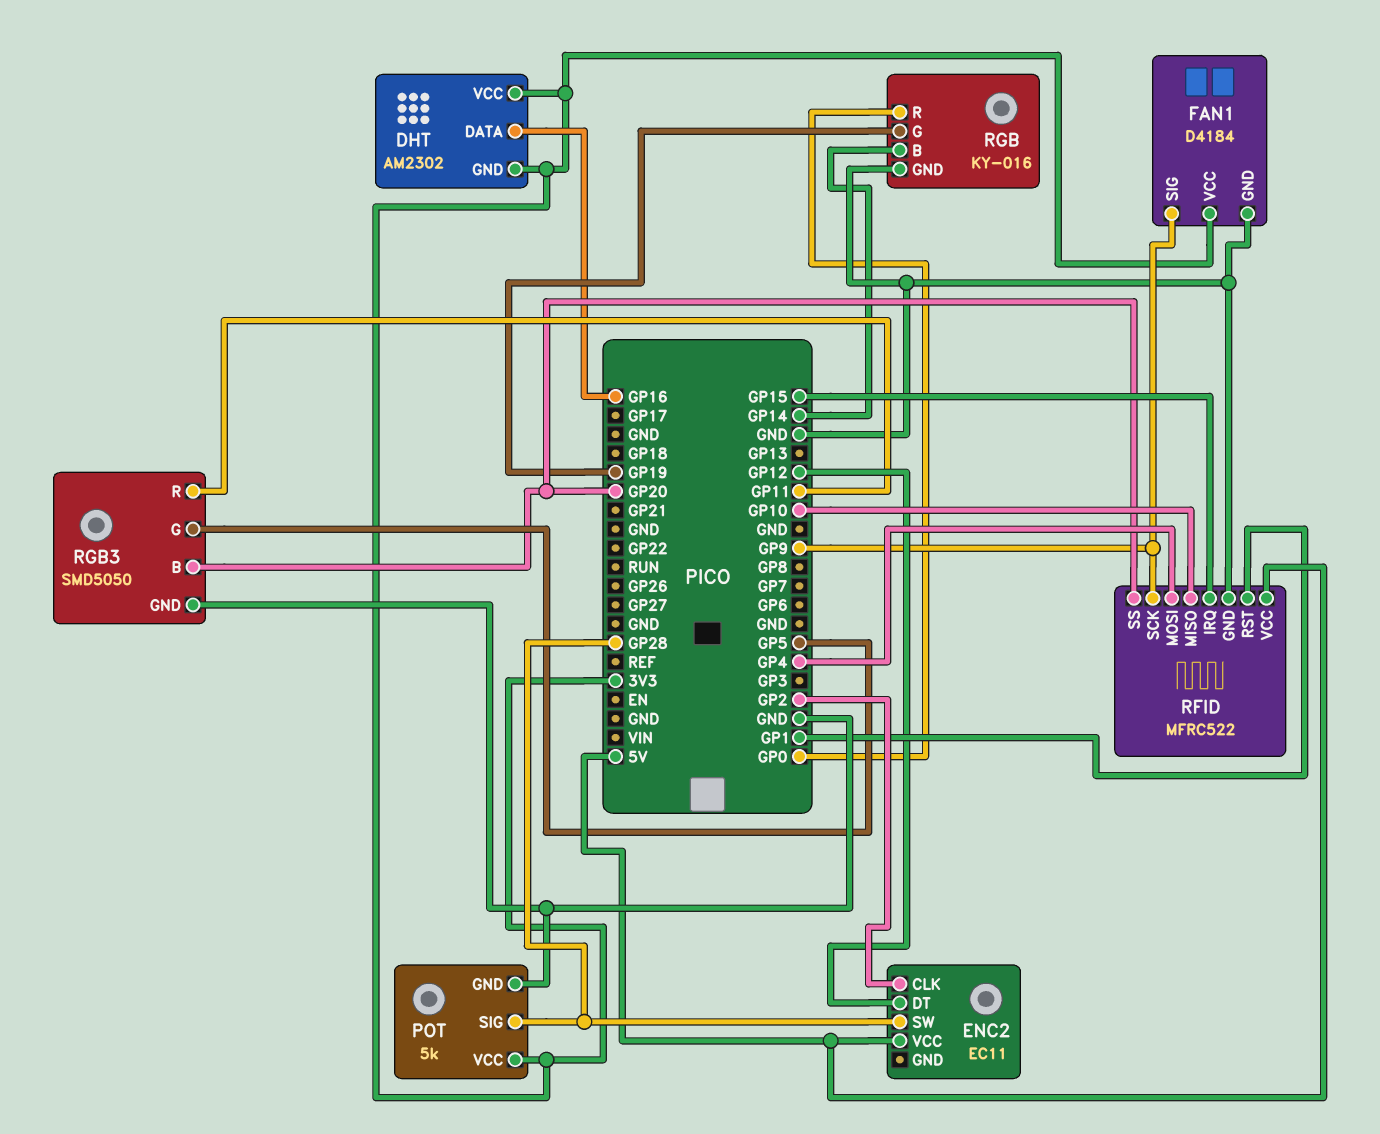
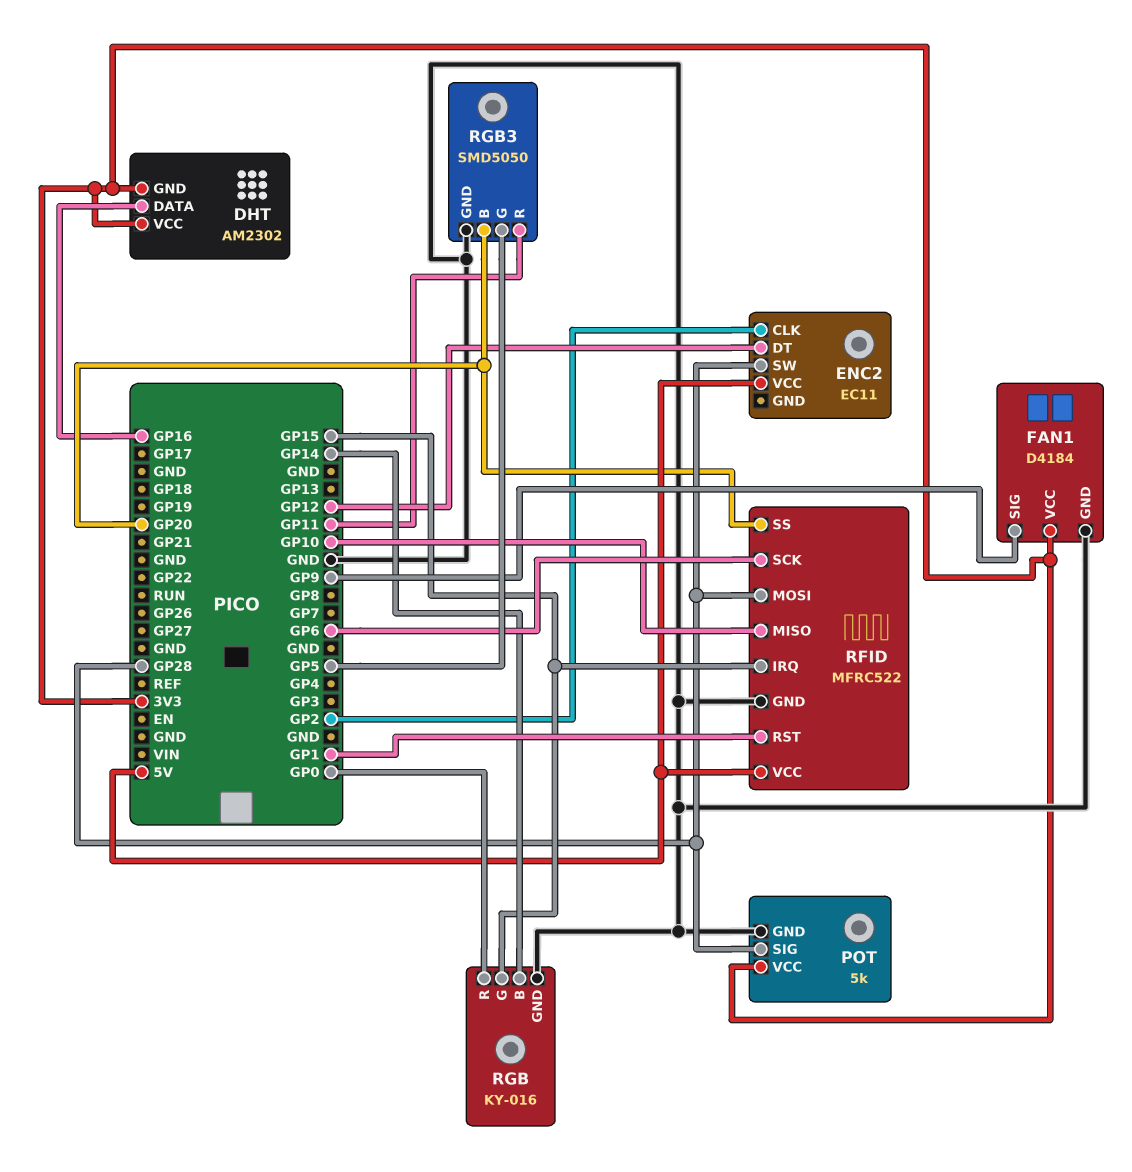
RFID pin MOSI: GP4 -> GP28
RFID pin SCK: GP9 -> GP6
RGB pin G: GP19 -> GP15

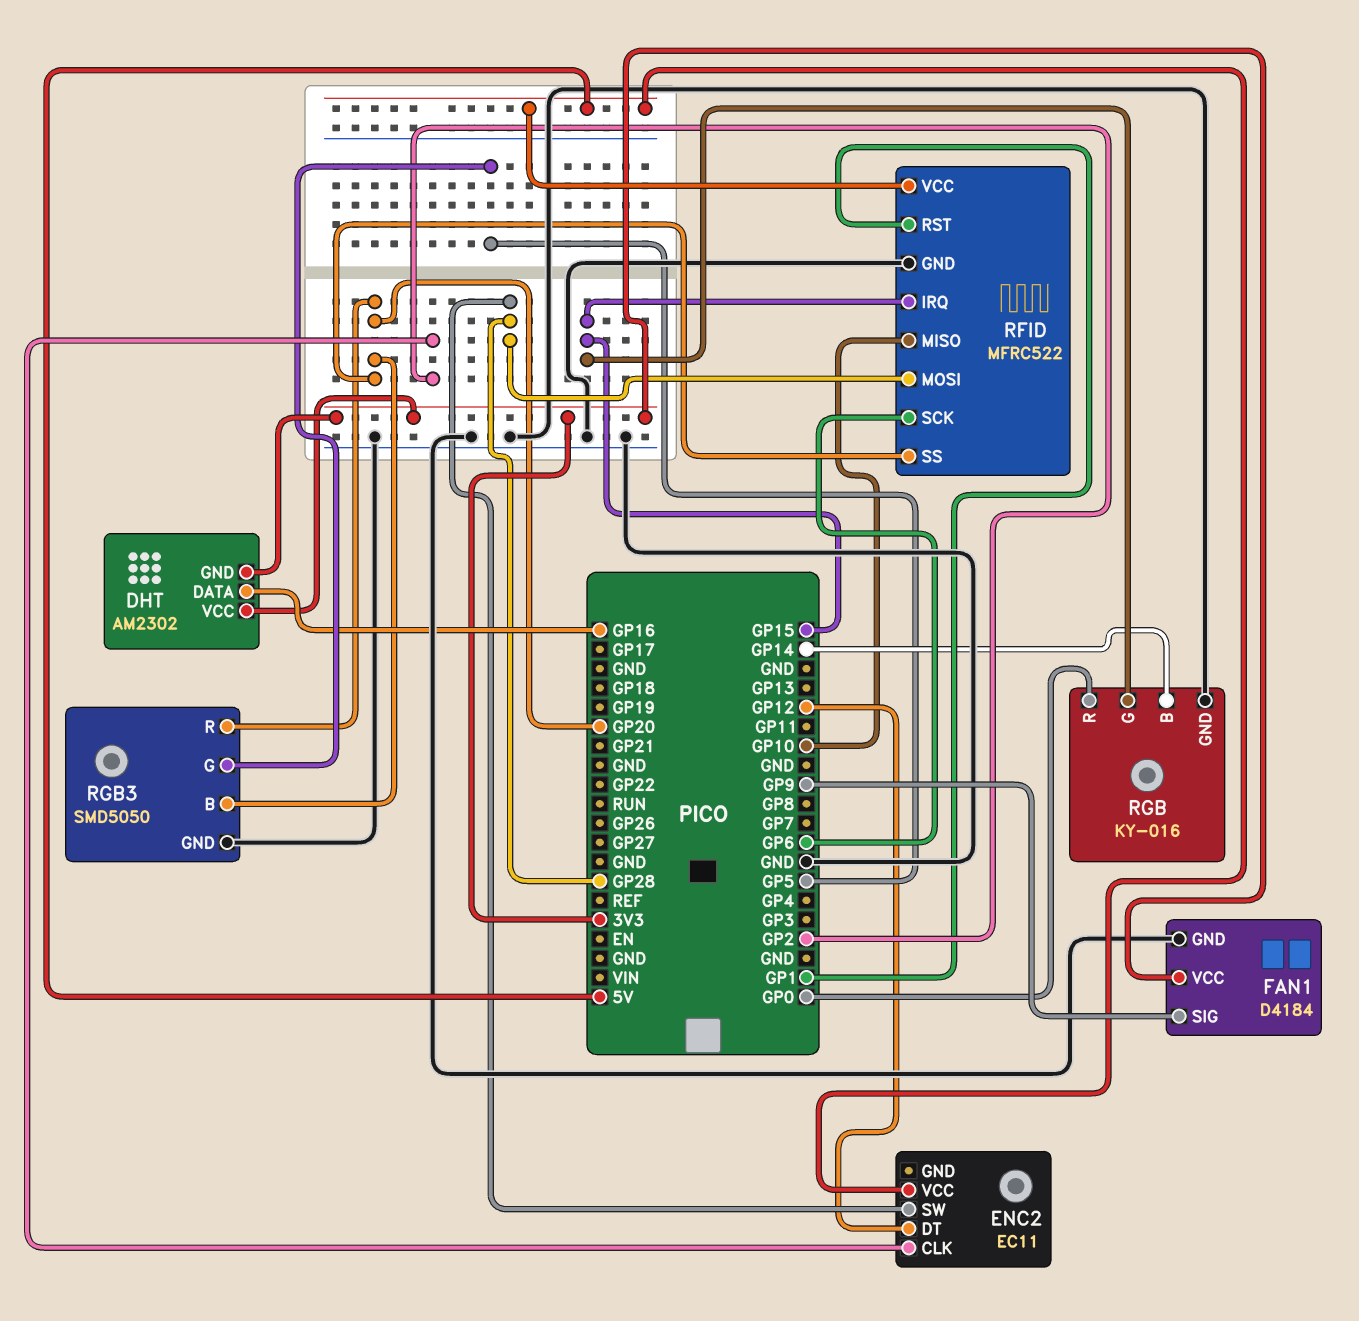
POT: 5k -> none
POT pin GND: GND -> none
POT pin SIG: GP28 -> none
POT pin VCC: 3V3 -> none
RGB3 pin R: GP11 -> GP20

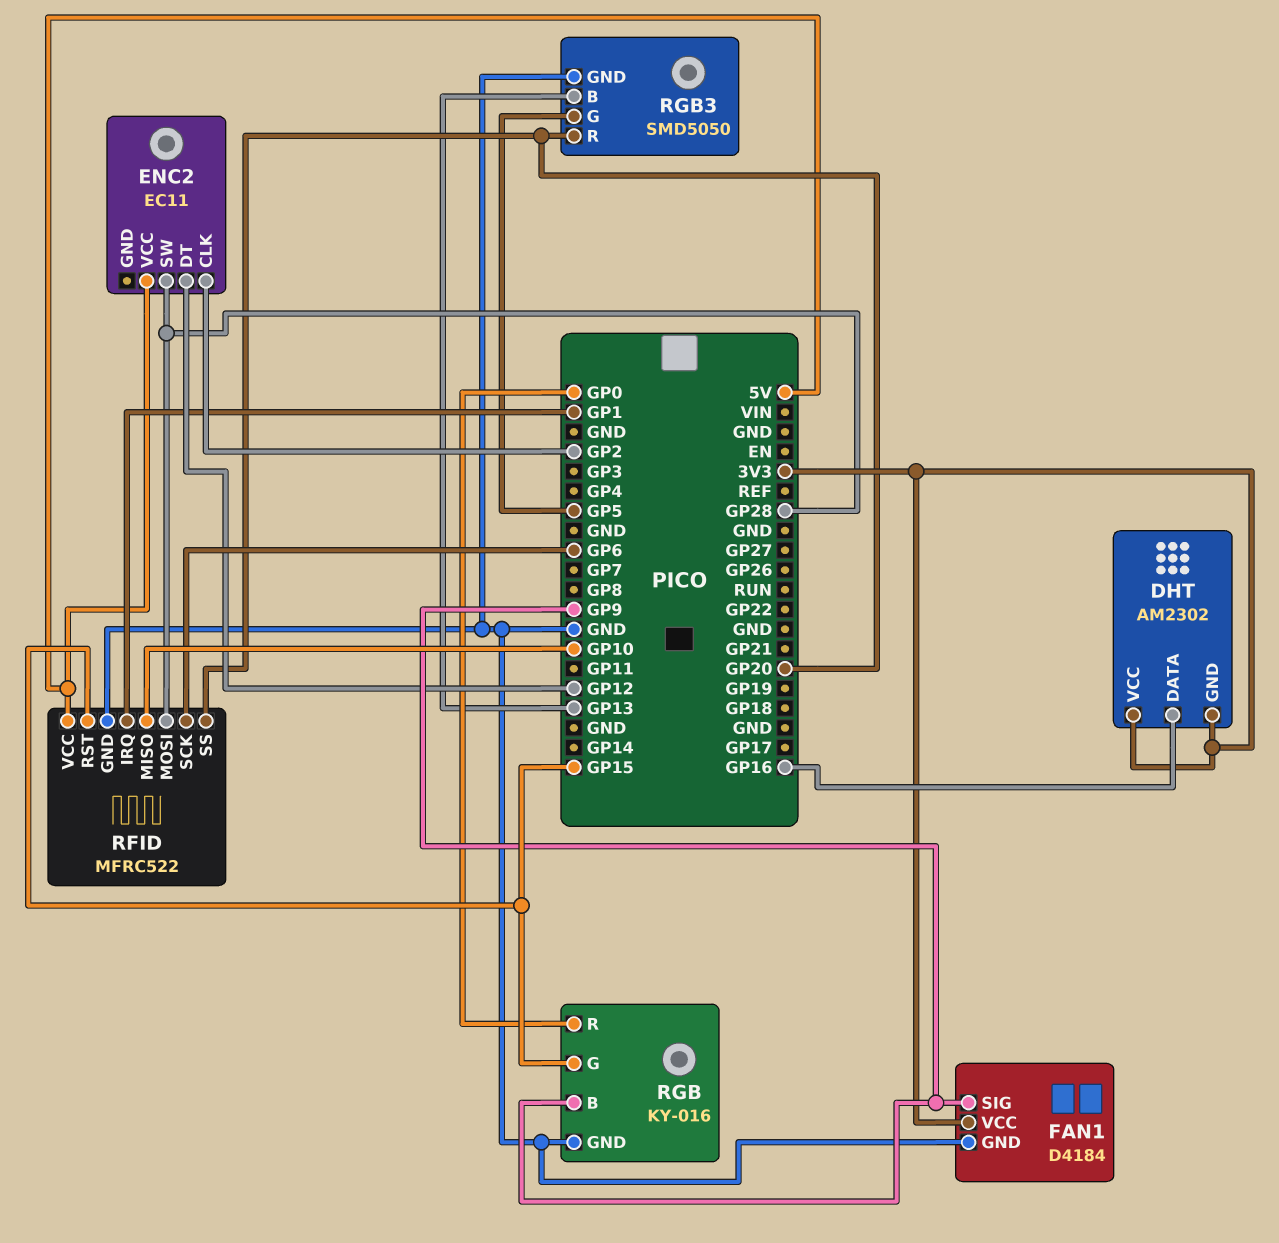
RFID pin IRQ: GP15 -> GP1
RFID pin RST: GP1 -> GP15
RGB pin B: GP14 -> GP9
RGB3 pin B: GP20 -> GP13

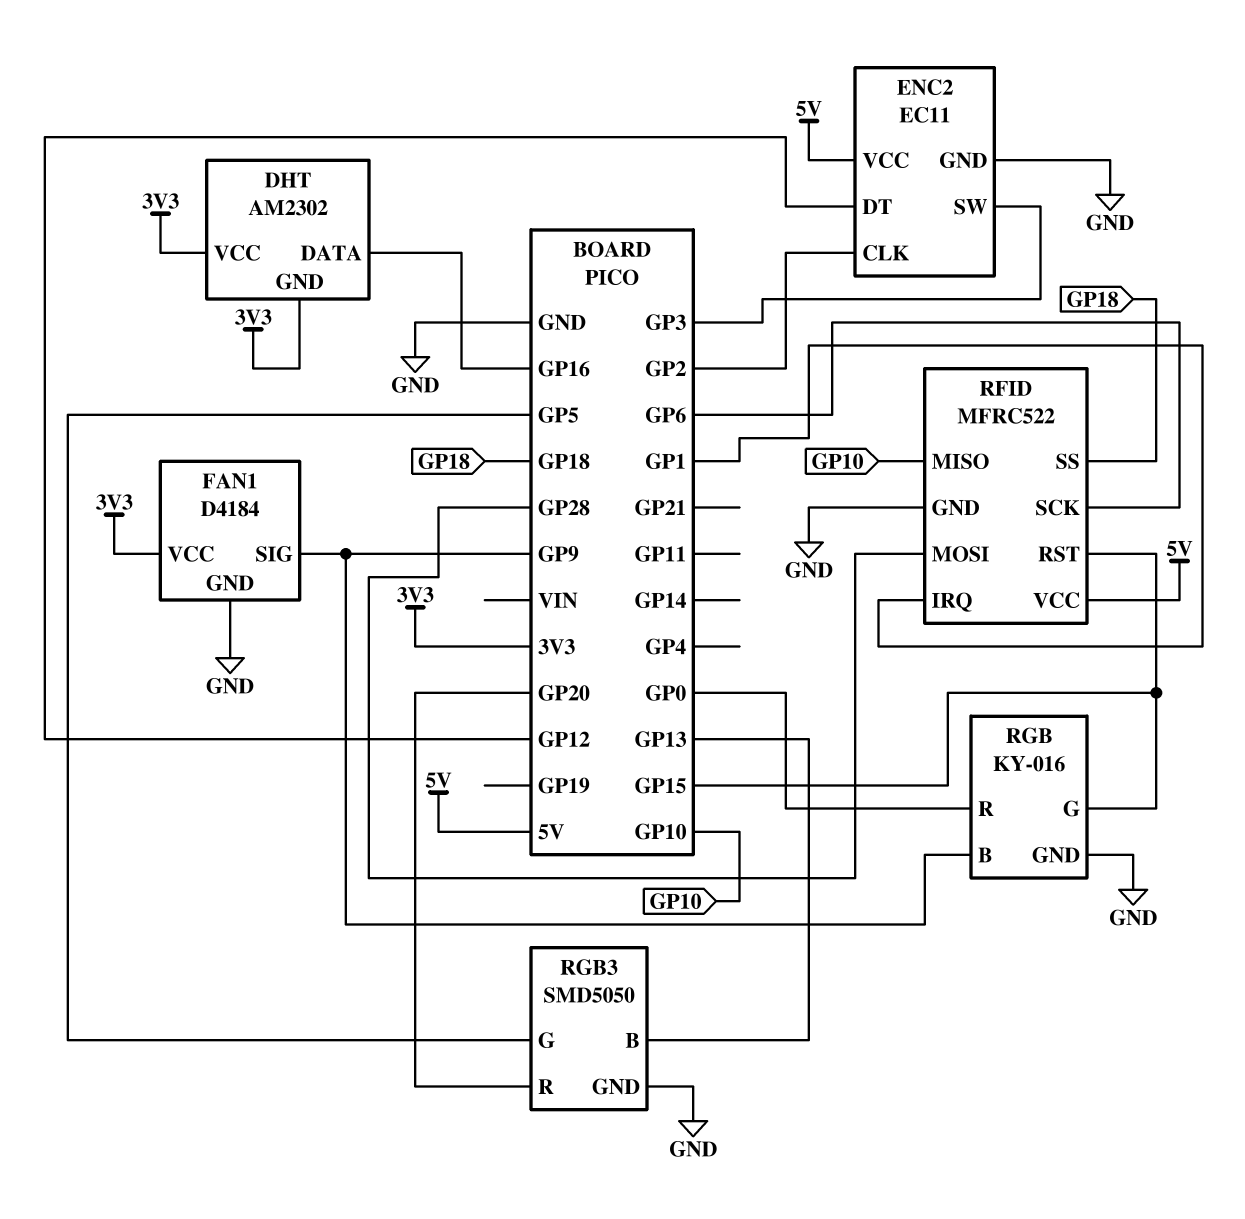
ENC2 pin GND: none -> GND
ENC2 pin SW: GP28 -> GP3
RFID pin SS: GP20 -> GP18

